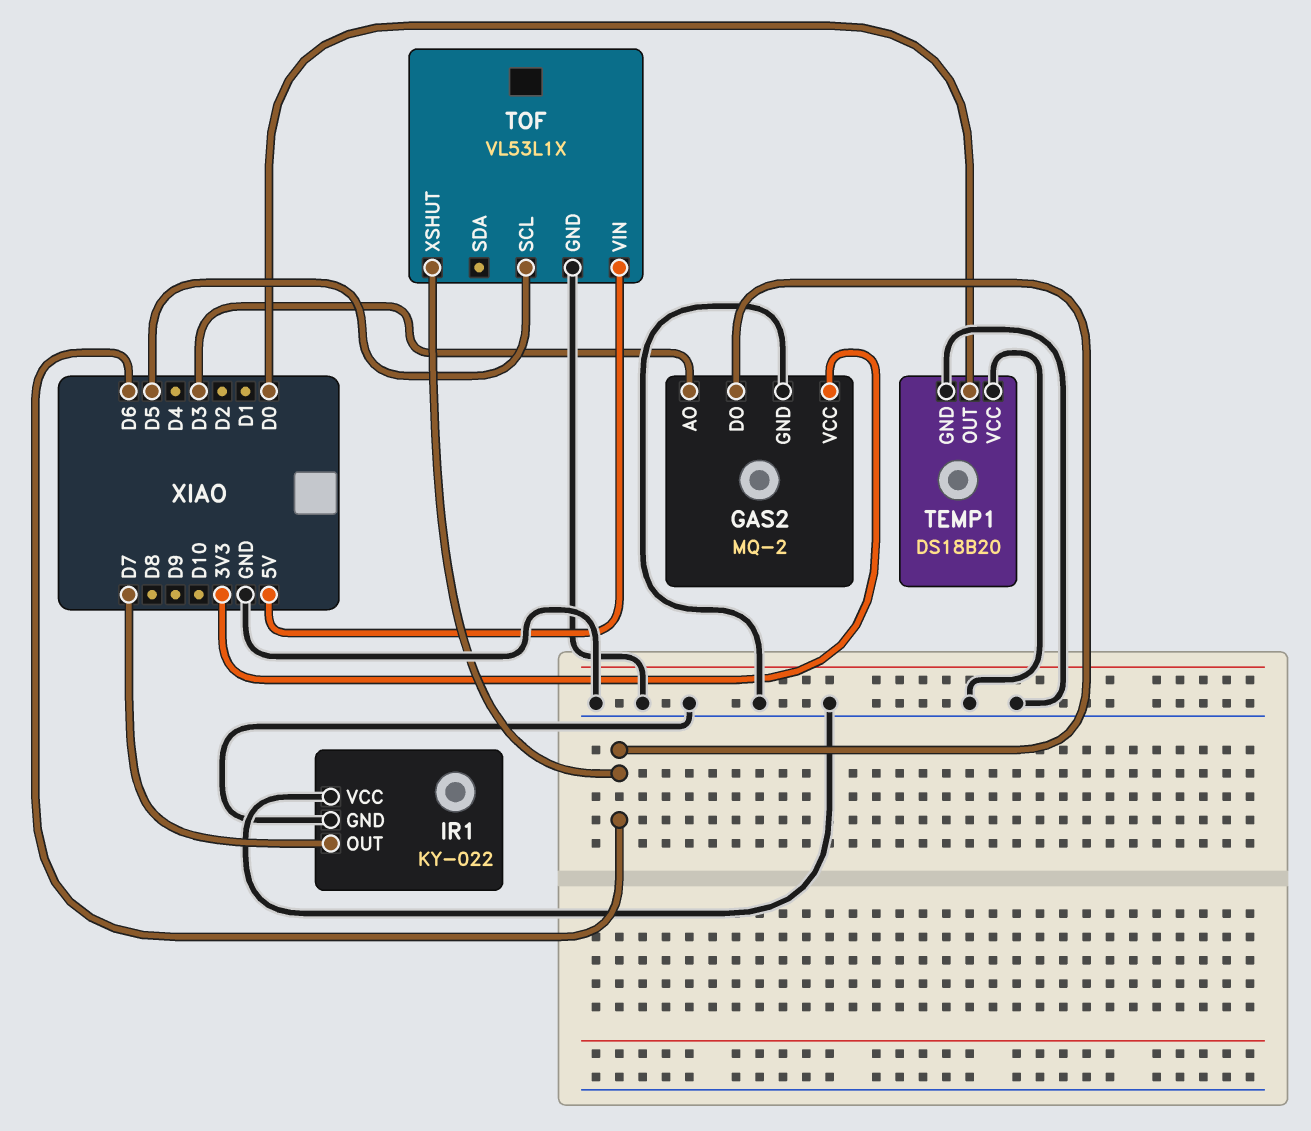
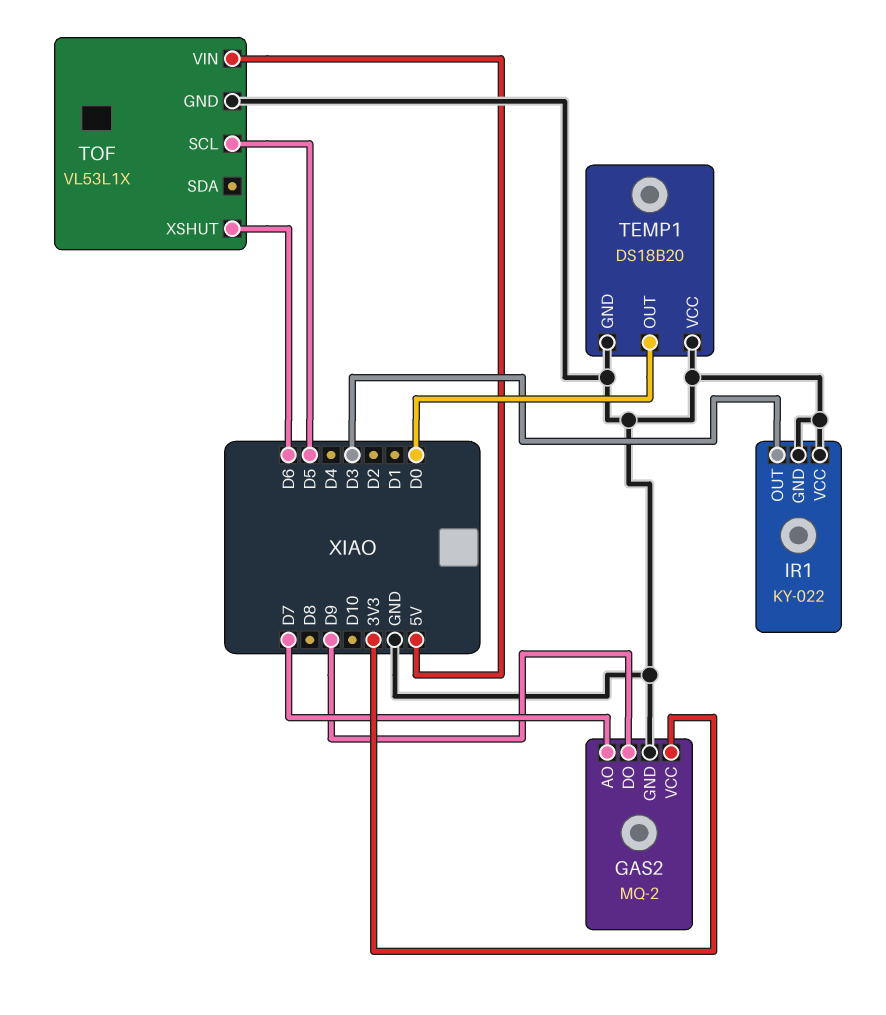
GAS2 pin AO: D3 -> D7
GAS2 pin DO: D6 -> D9
IR1 pin OUT: D7 -> D3

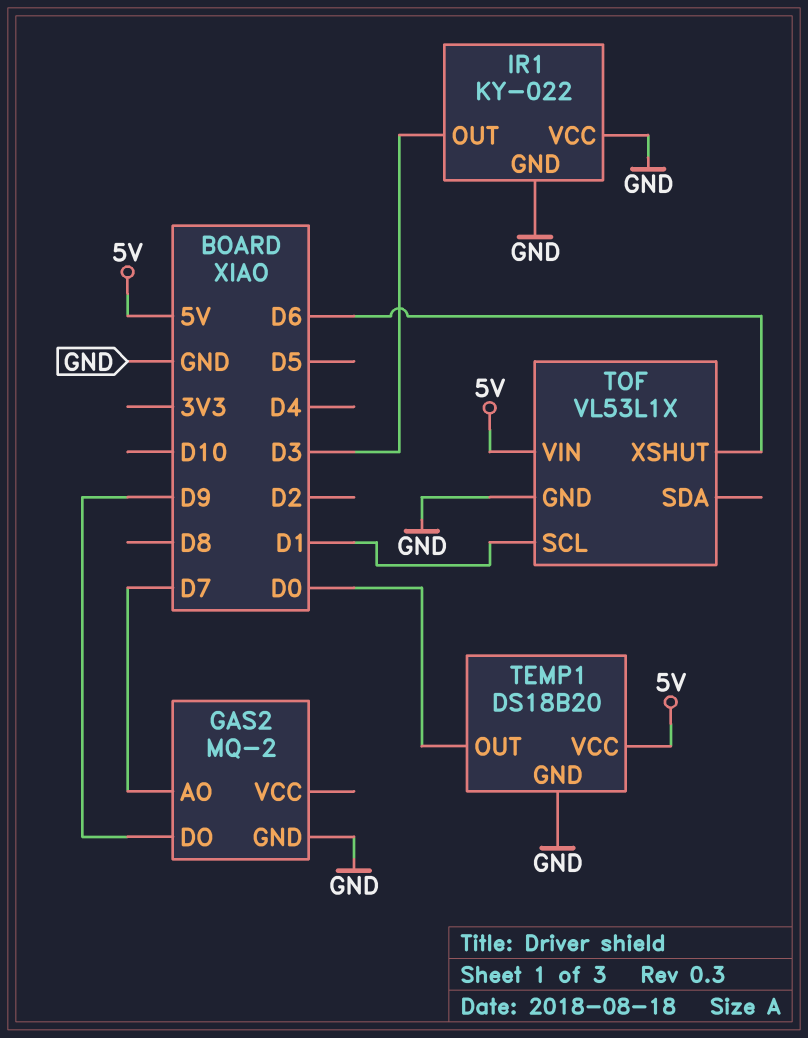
GAS2 pin VCC: 3V3 -> none
TEMP1 pin VCC: GND -> 5V
TOF pin SCL: D5 -> D1

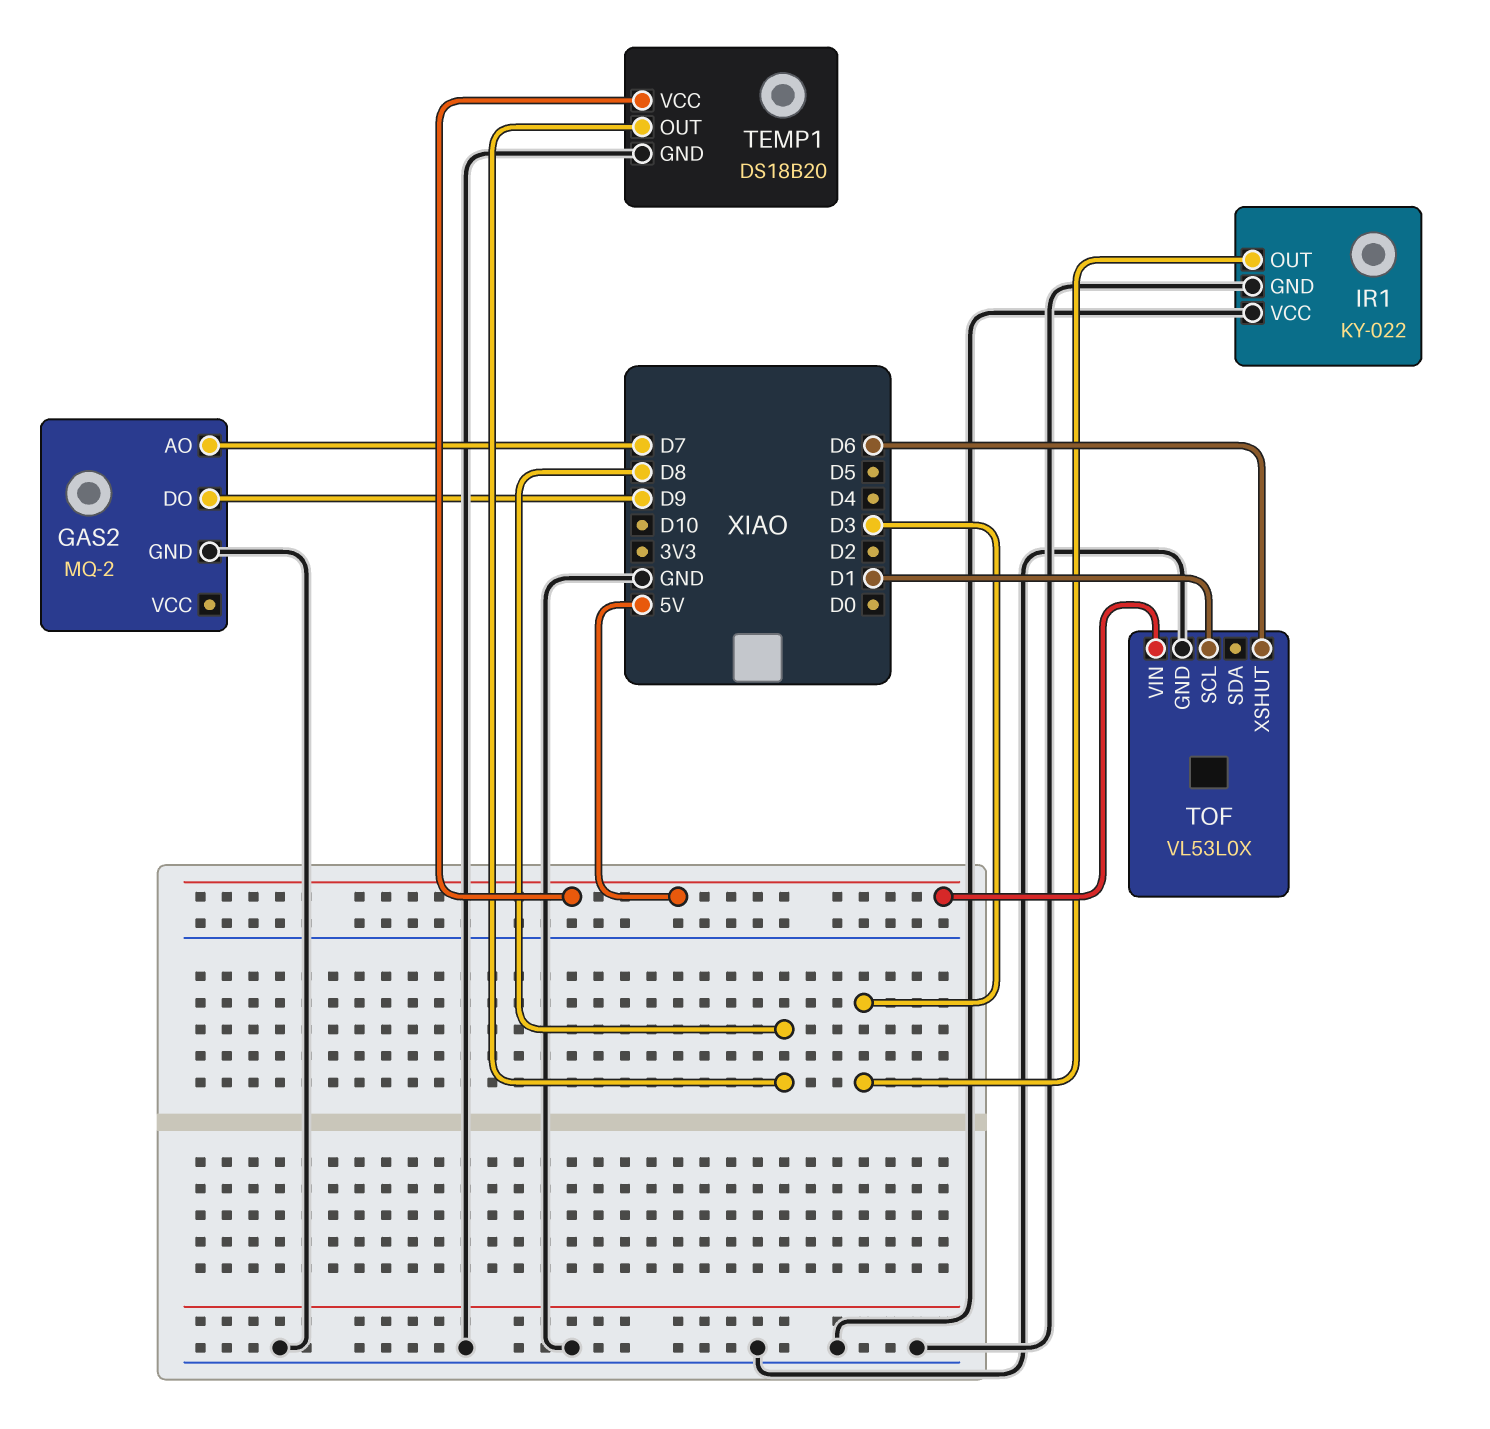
TEMP1 pin OUT: D0 -> D8
TOF: VL53L1X -> VL53L0X

